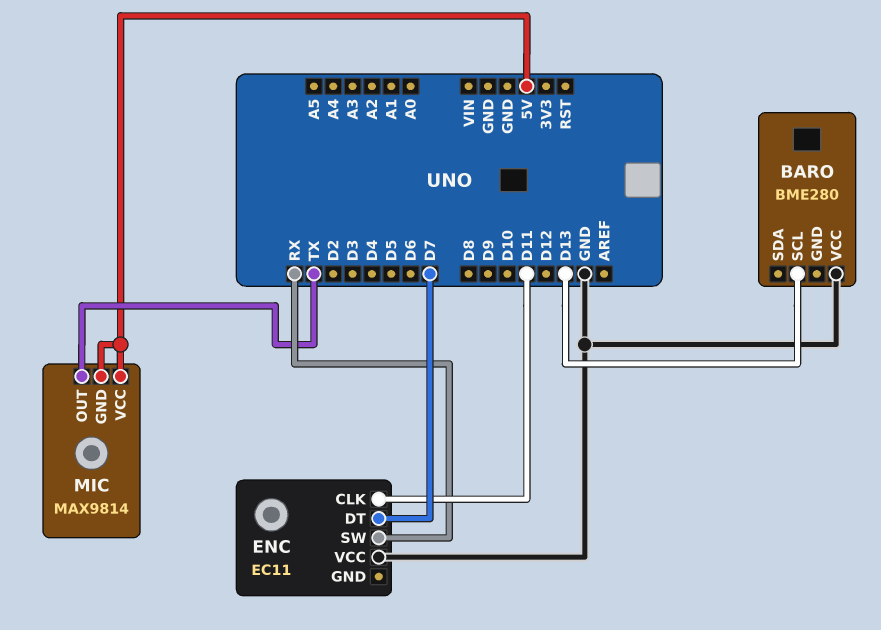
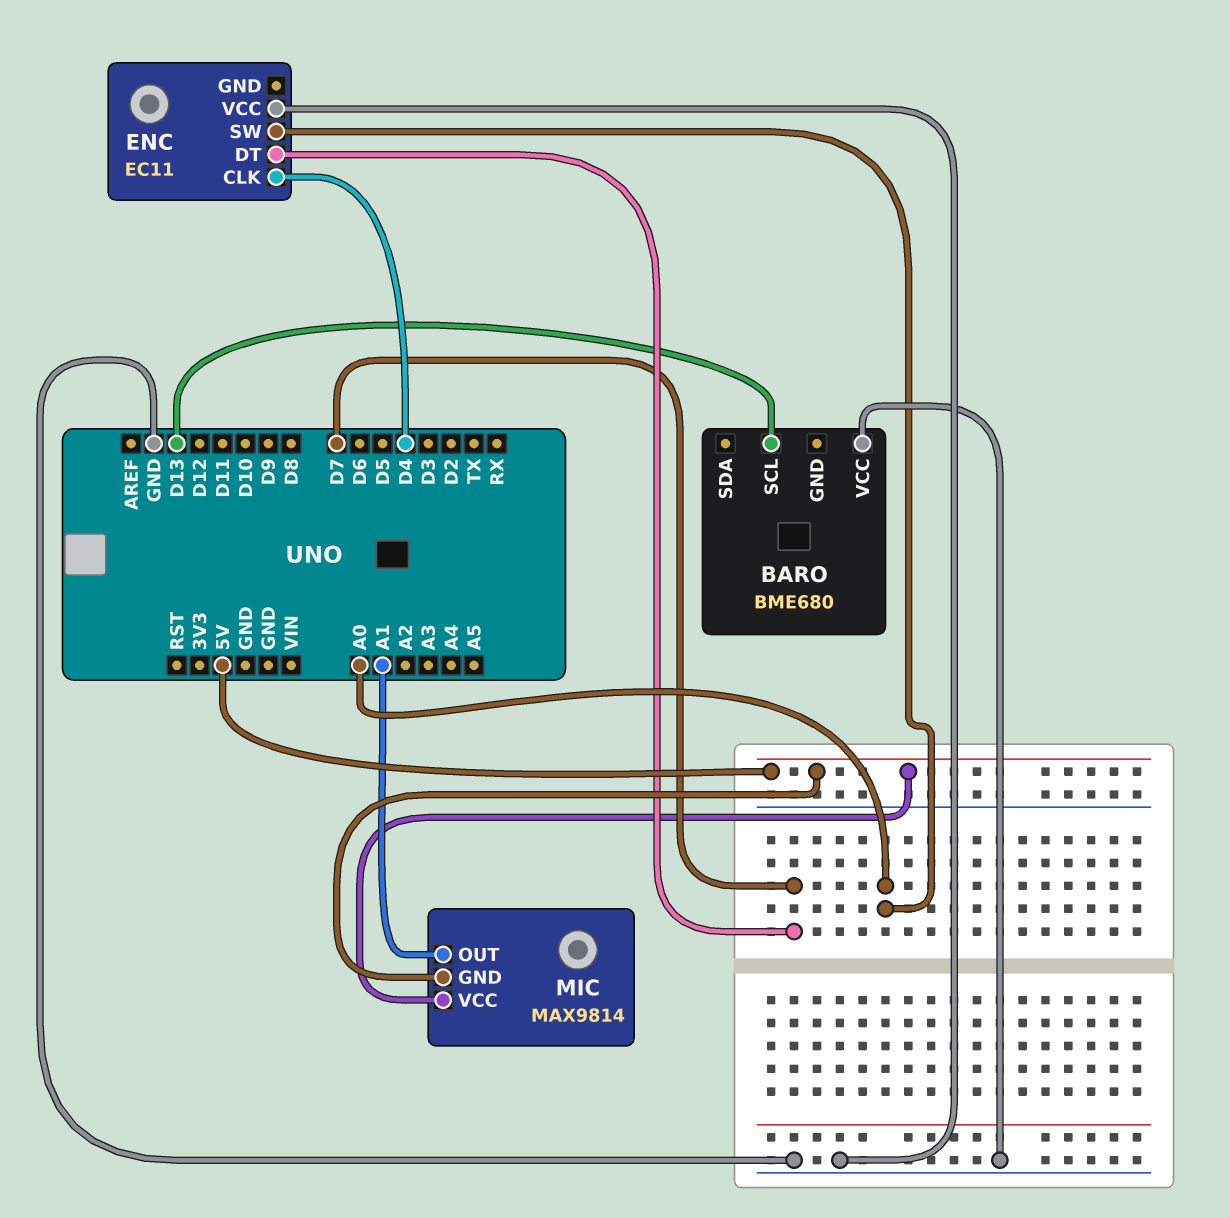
BARO: BME280 -> BME680
ENC pin CLK: D11 -> D4
ENC pin SW: RX -> A0
MIC pin OUT: TX -> A1

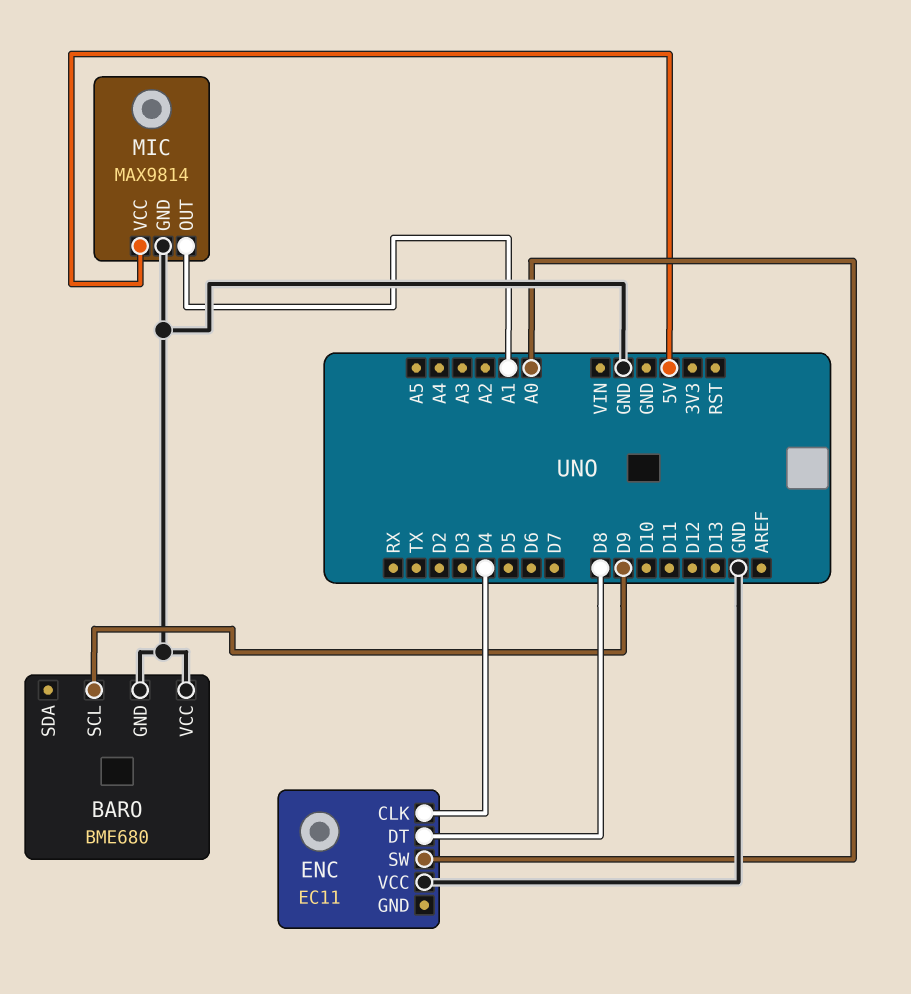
BARO pin GND: none -> GND
BARO pin SCL: D13 -> D9
ENC pin DT: D7 -> D8
MIC pin GND: 5V -> GND

